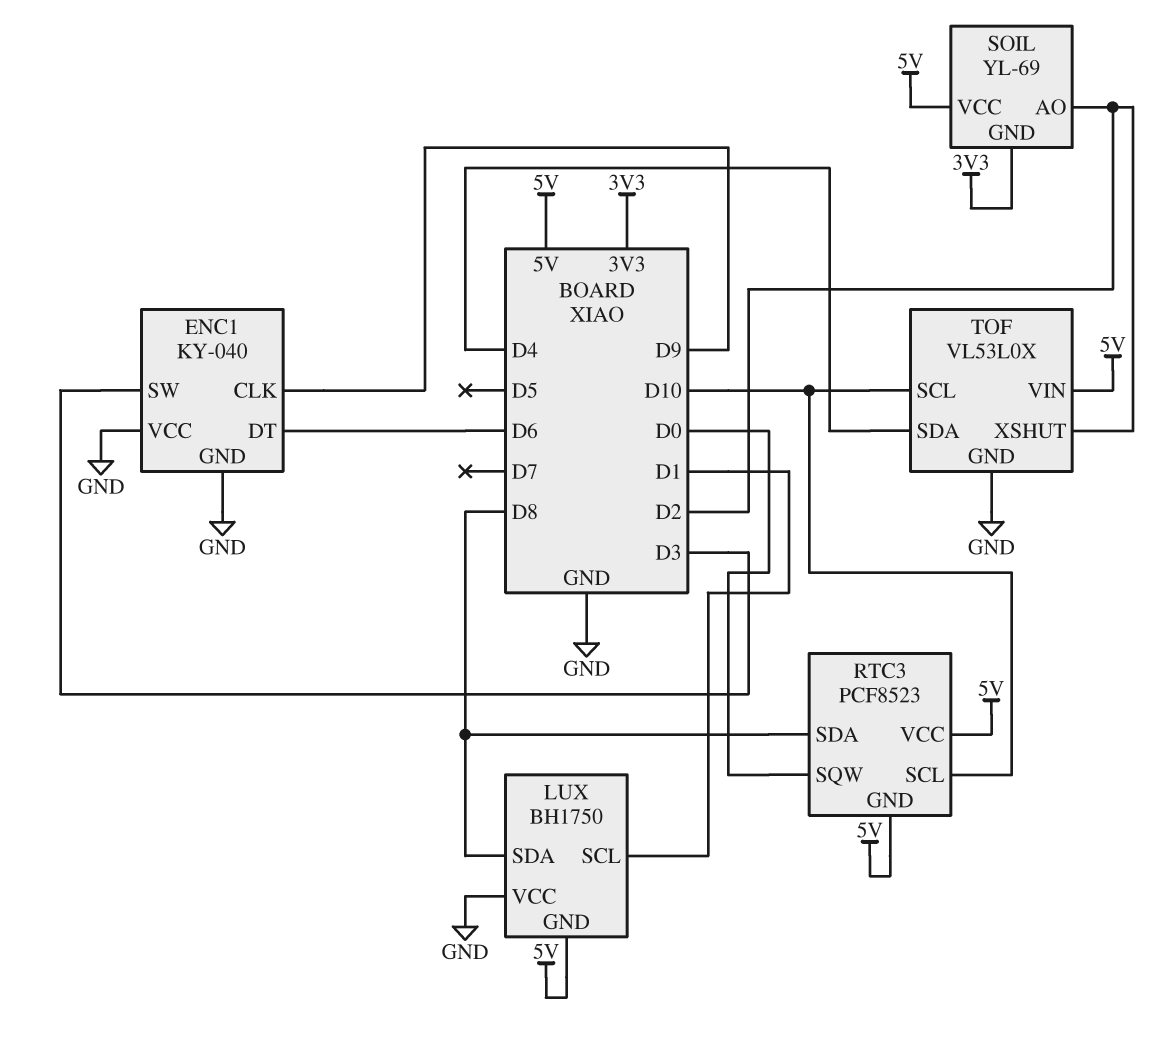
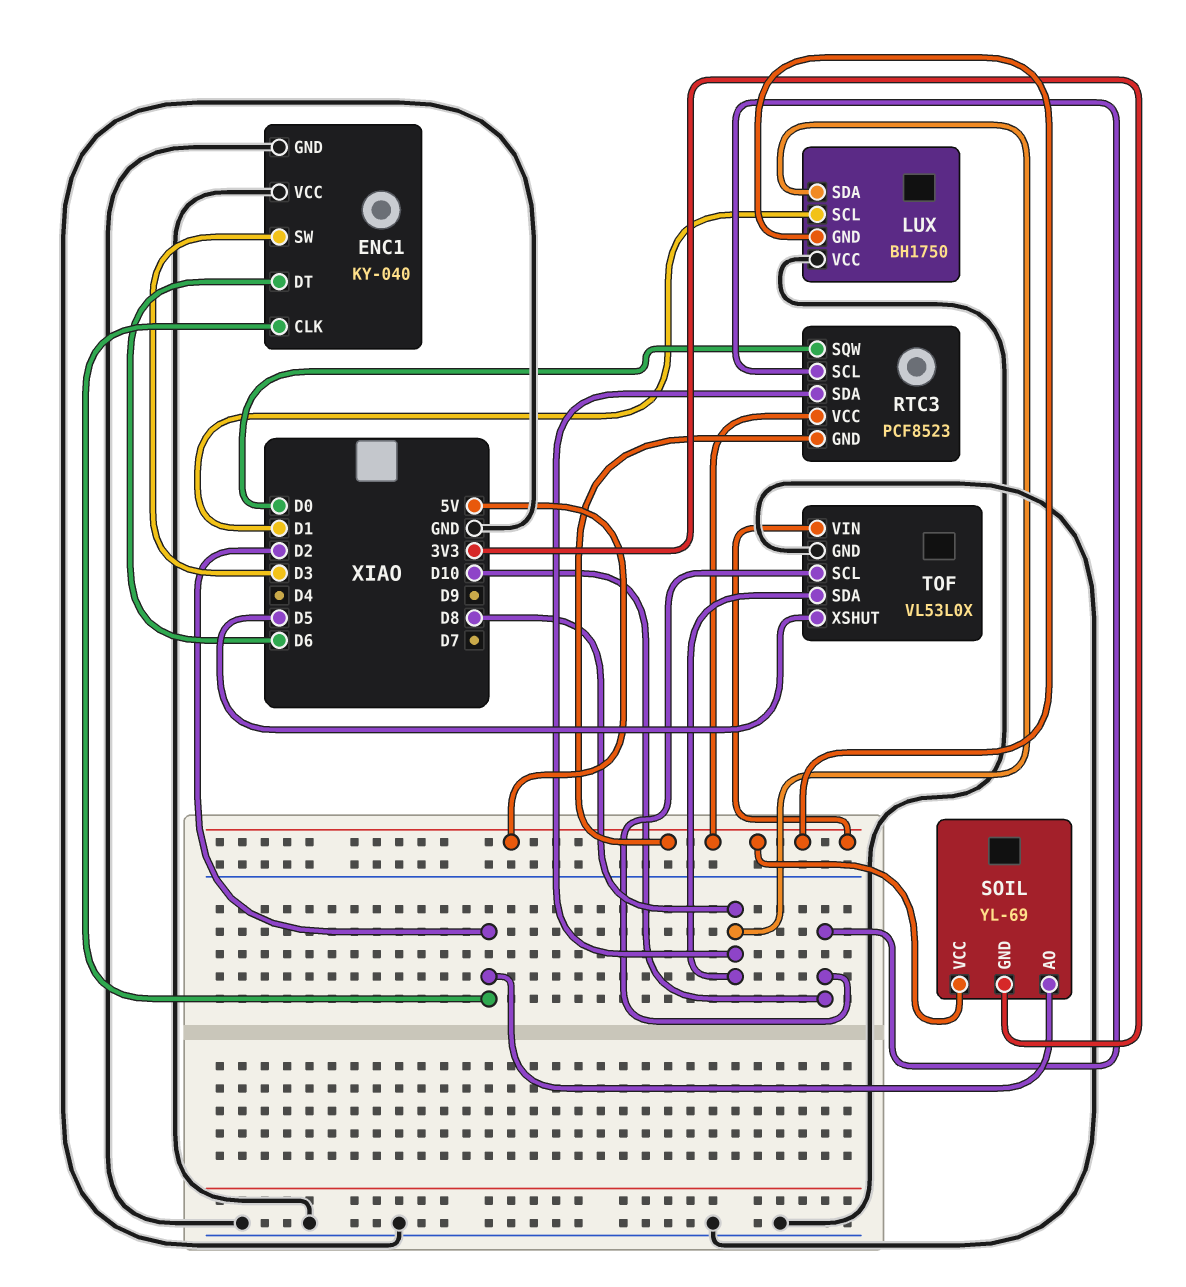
ENC1 pin CLK: D9 -> D2
TOF pin SDA: D4 -> D8
TOF pin XSHUT: D2 -> D5

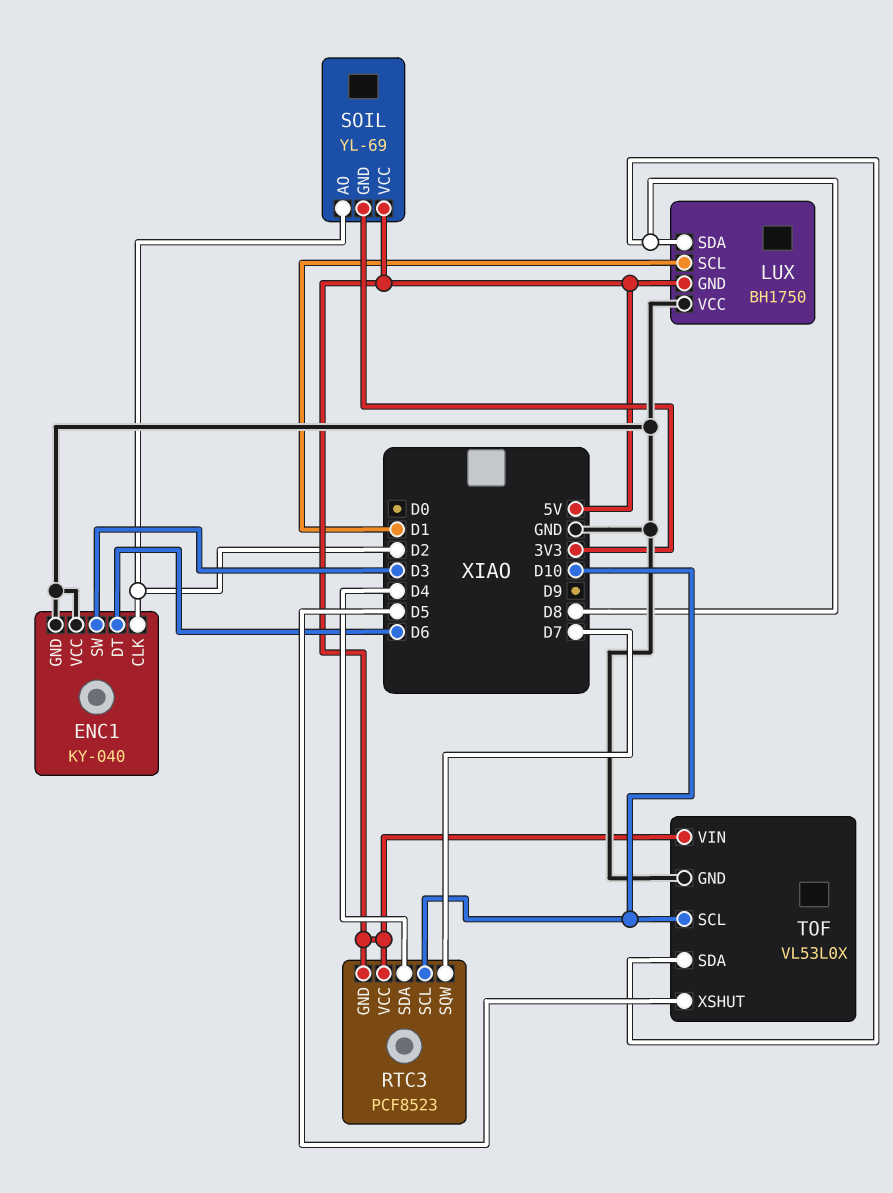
RTC3 pin SDA: D8 -> D4
RTC3 pin SQW: D0 -> D7

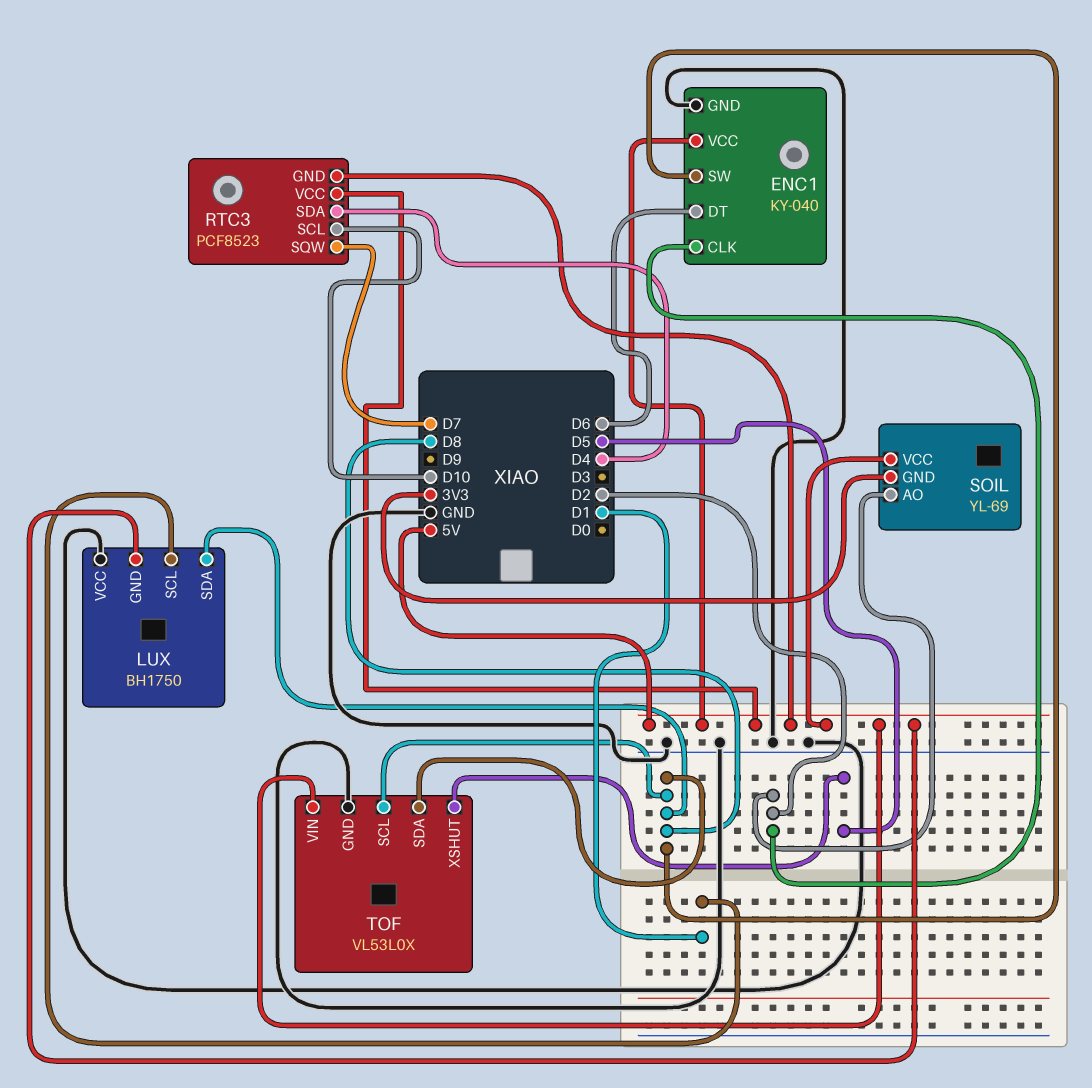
ENC1 pin SW: D3 -> D8
ENC1 pin VCC: GND -> 5V
TOF pin SCL: D10 -> D8

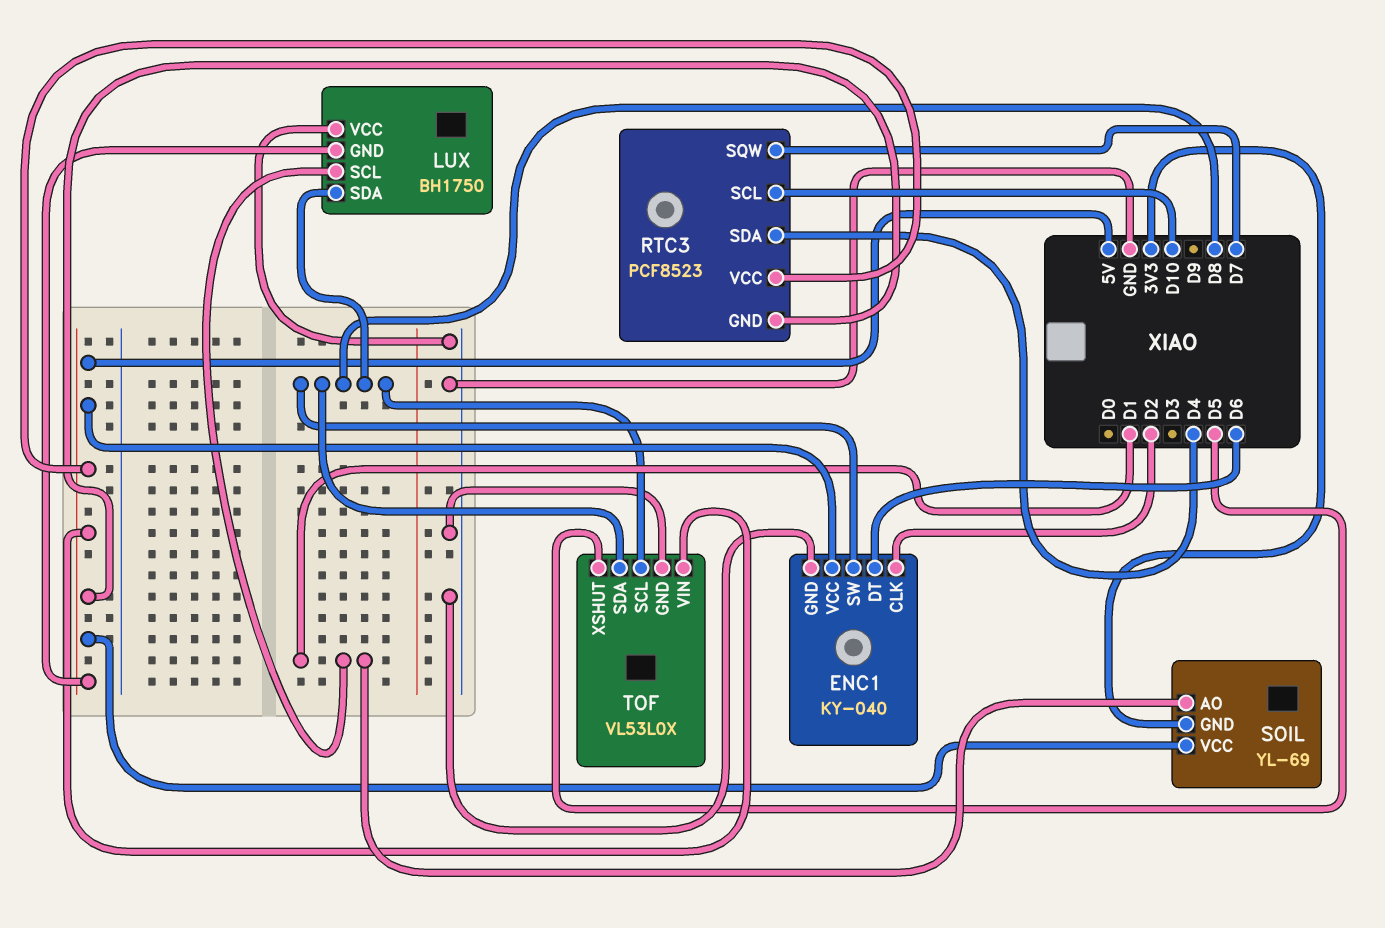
SOIL pin AO: D2 -> D1

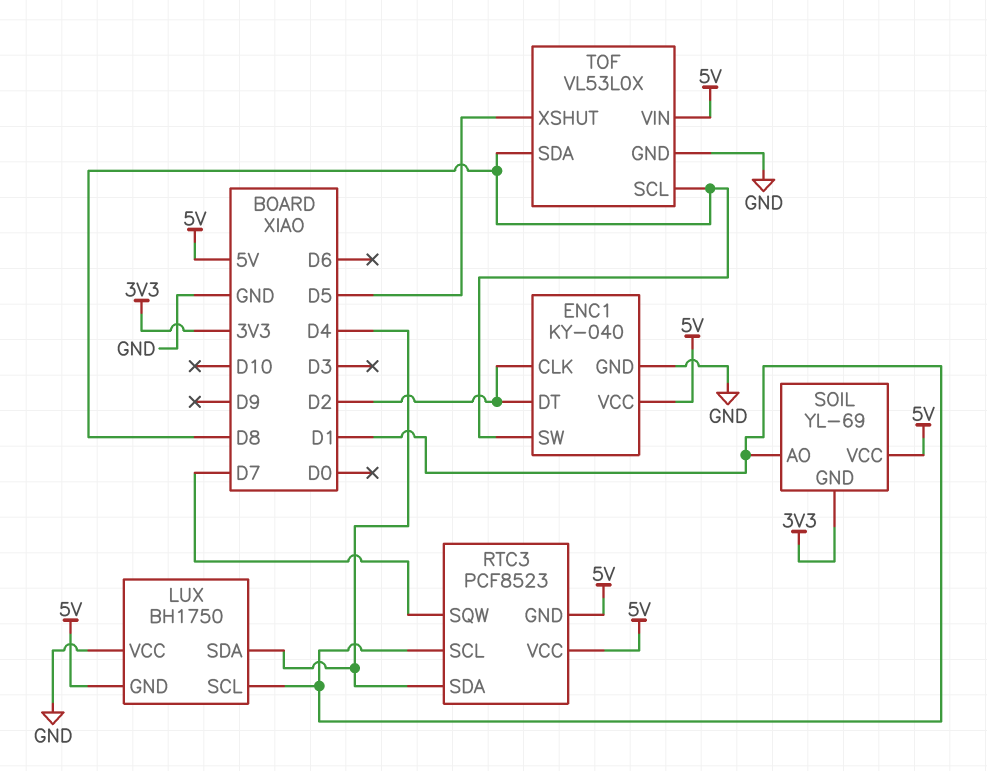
ENC1 pin DT: D6 -> D2
LUX pin SDA: D8 -> D4
RTC3 pin SCL: D10 -> D1

